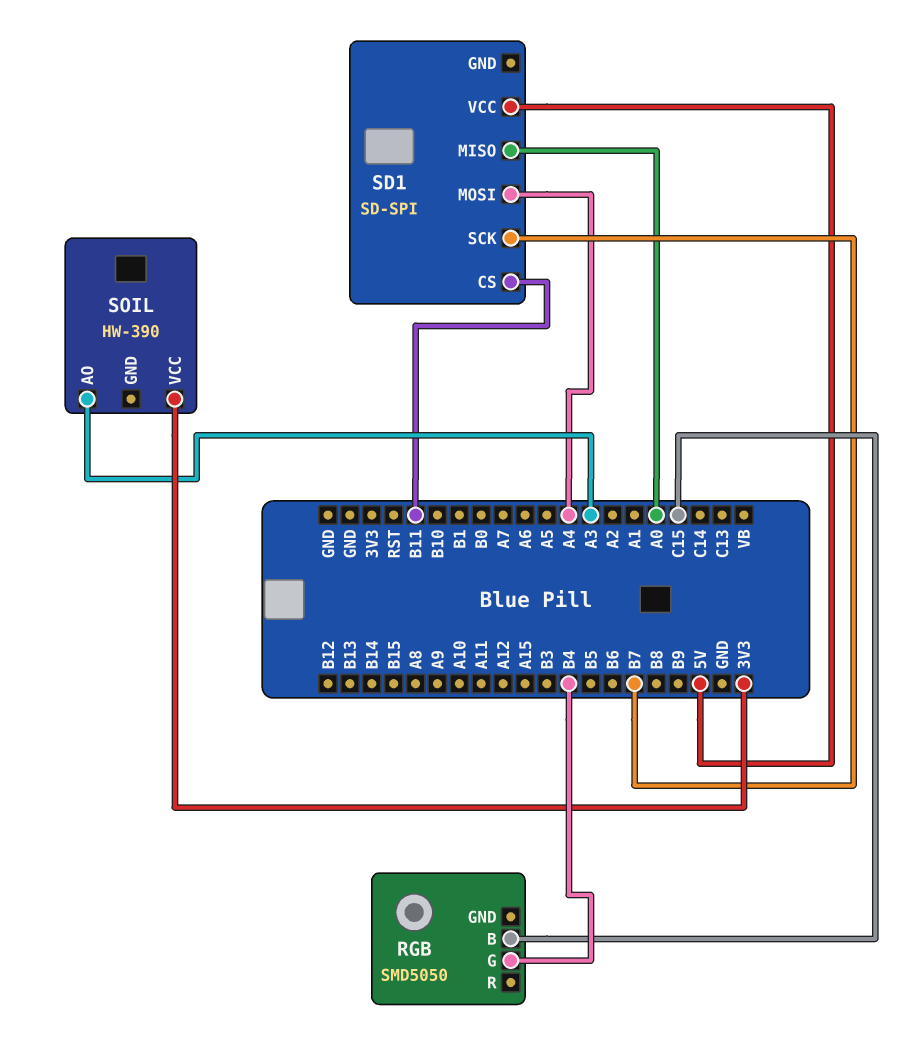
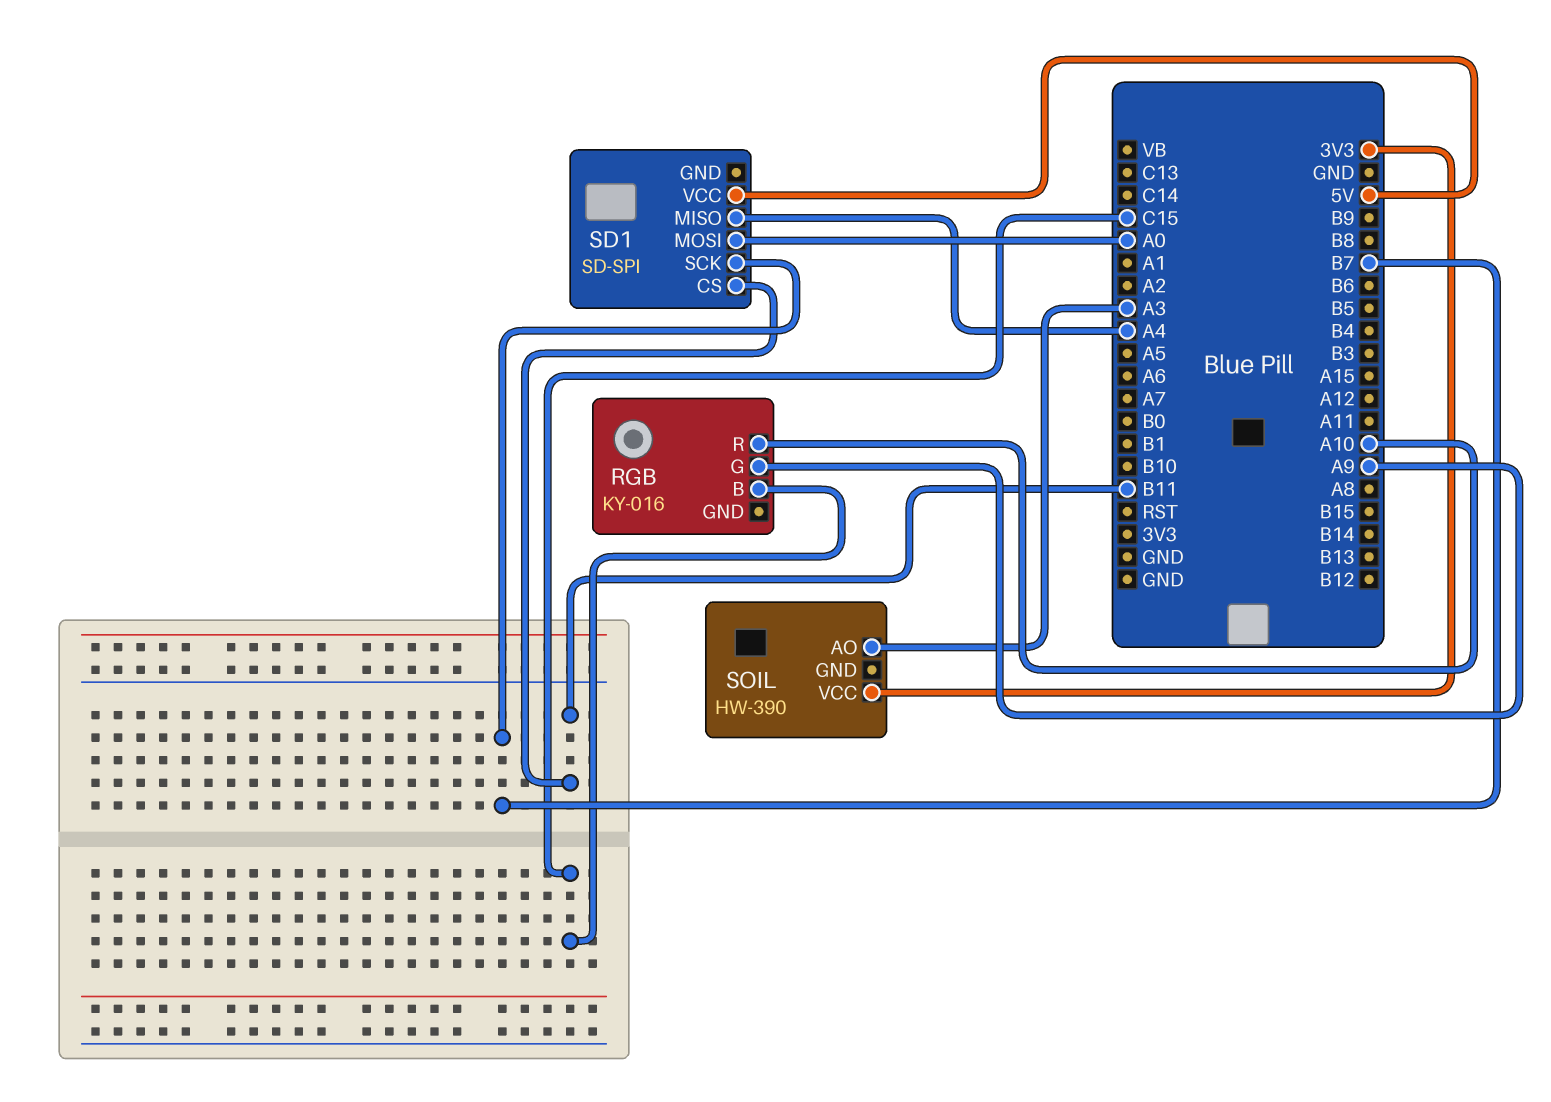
RGB: SMD5050 -> KY-016
RGB pin G: B4 -> A9
RGB pin R: none -> A10
SD1 pin MISO: A0 -> A4
SD1 pin MOSI: A4 -> A0

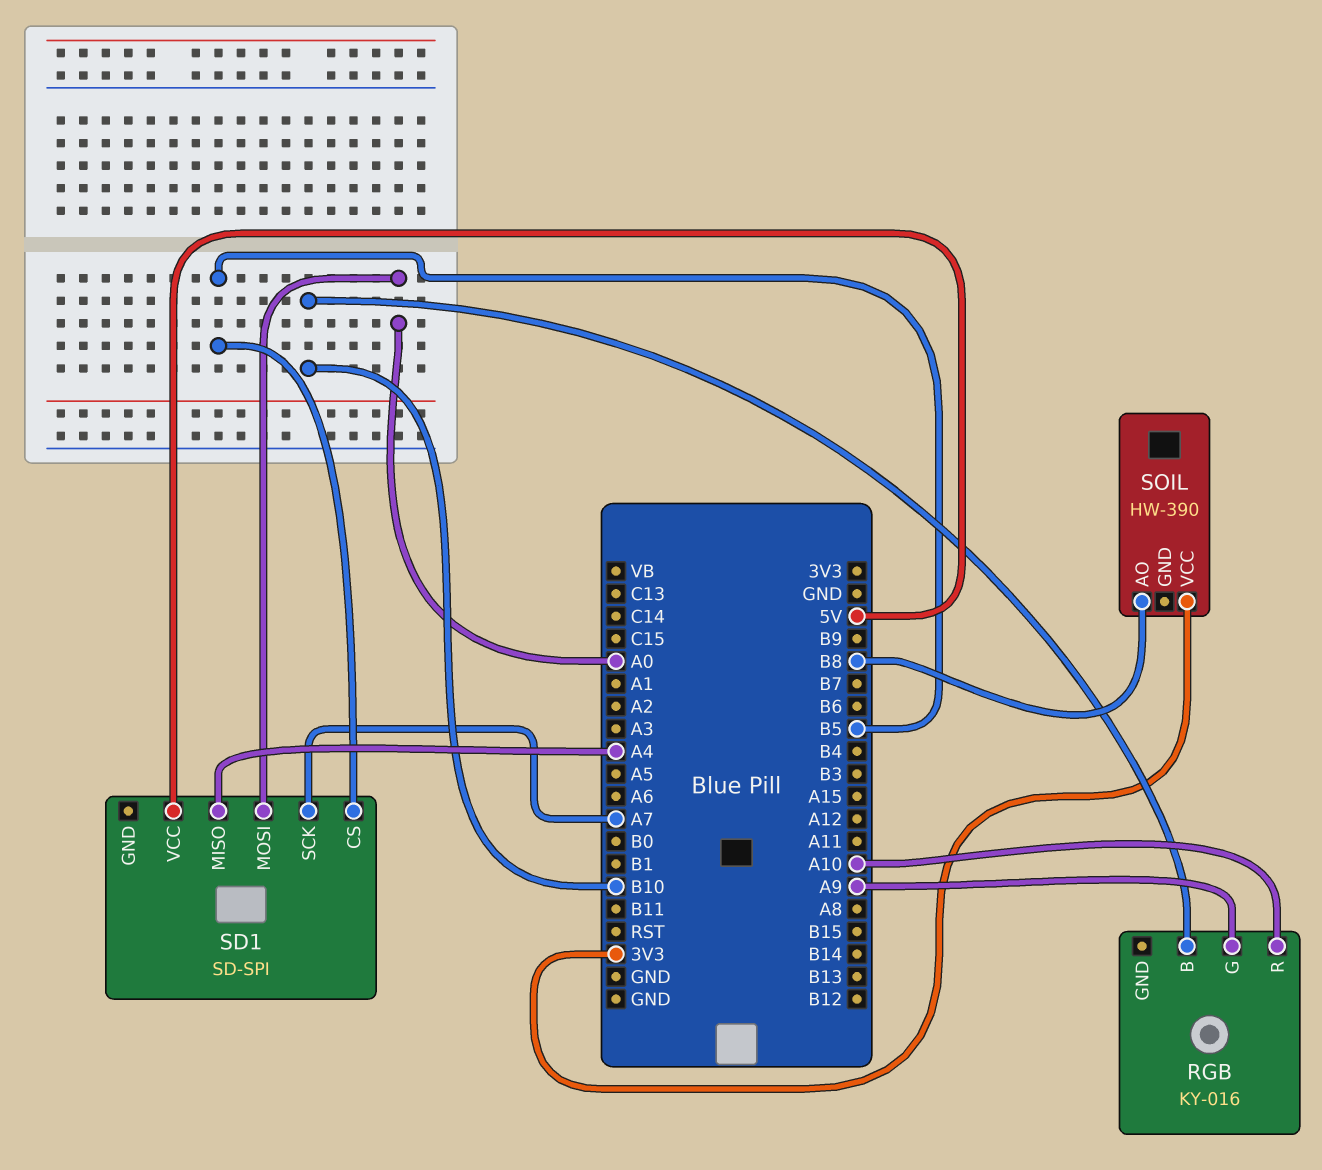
RGB pin B: C15 -> B10
SD1 pin CS: B11 -> B5
SD1 pin SCK: B7 -> A7
SOIL pin AO: A3 -> B8

